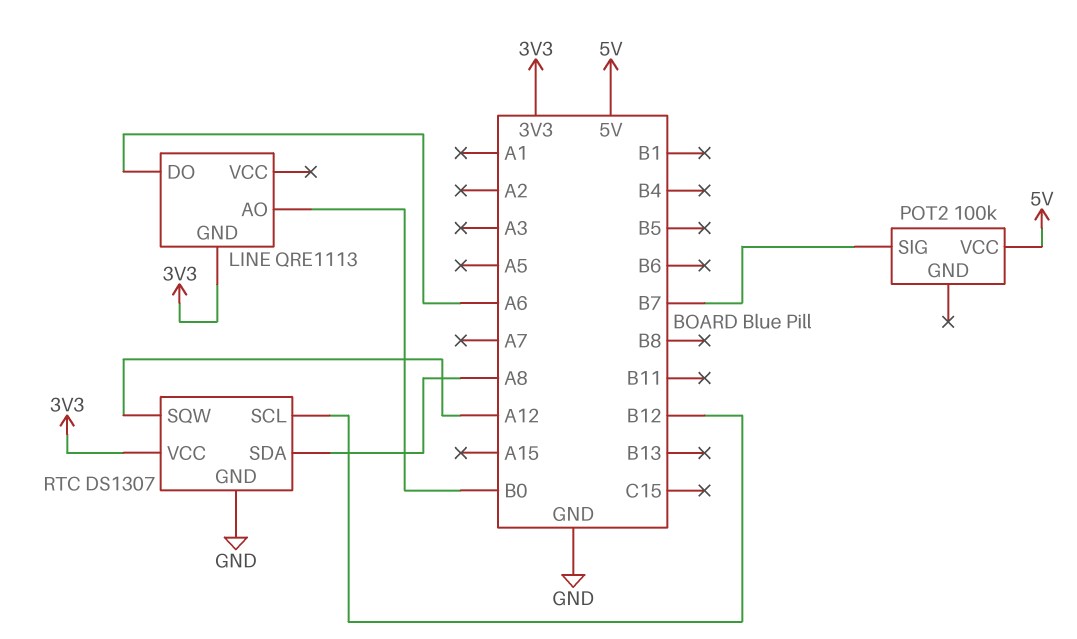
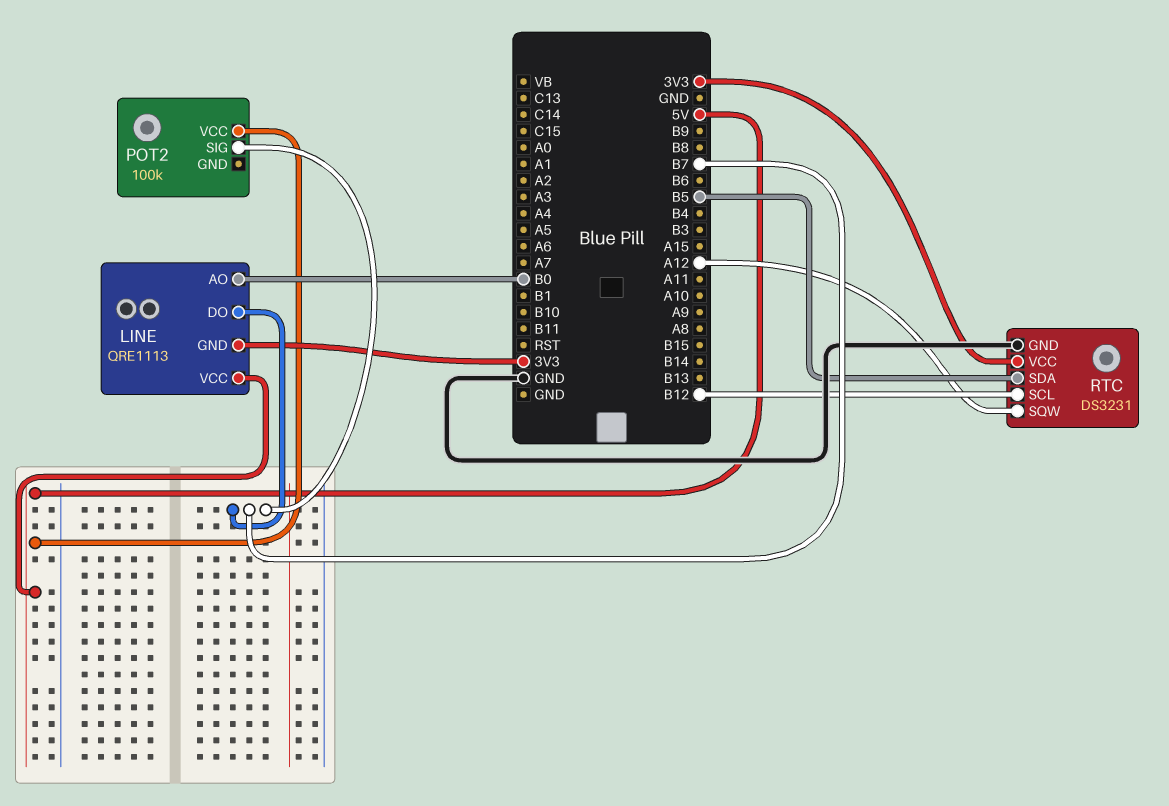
LINE pin DO: A6 -> B7
LINE pin VCC: none -> 5V
RTC: DS1307 -> DS3231
RTC pin SDA: A8 -> B5

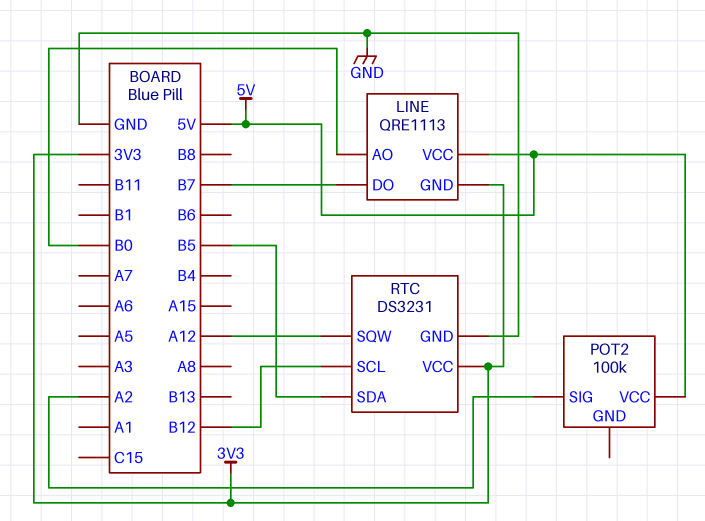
POT2 pin SIG: B7 -> A2

